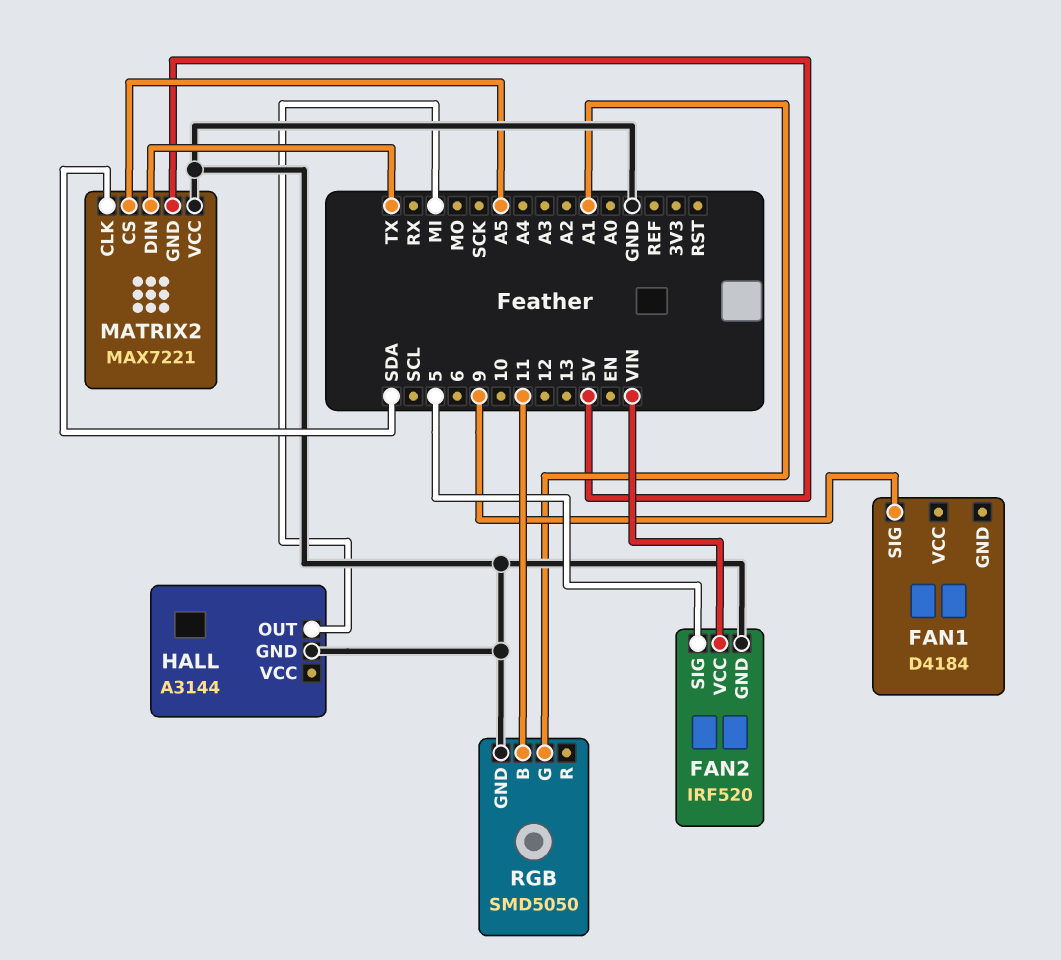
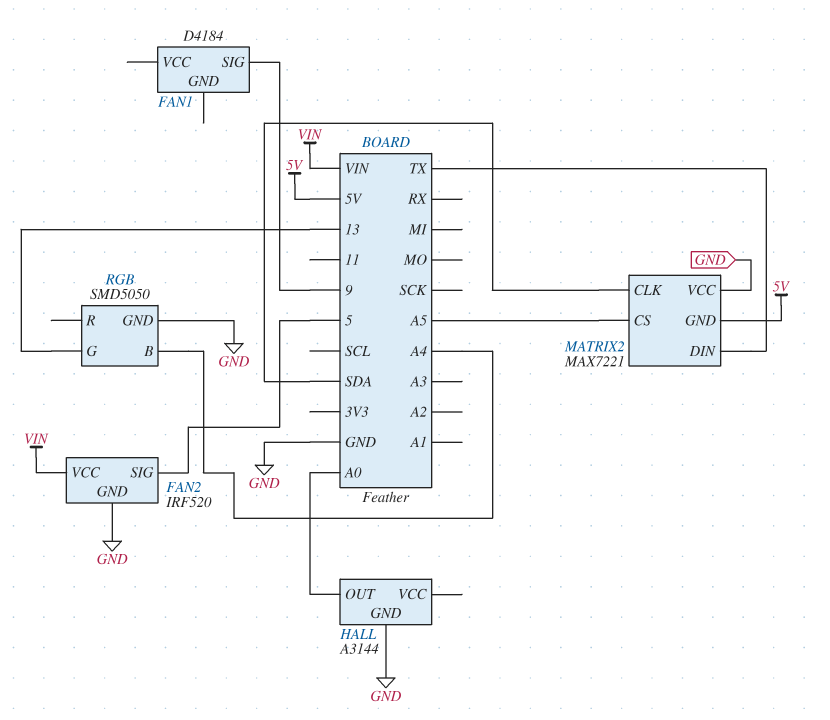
HALL pin OUT: MI -> A0
RGB pin B: 11 -> A4
RGB pin G: A1 -> 13

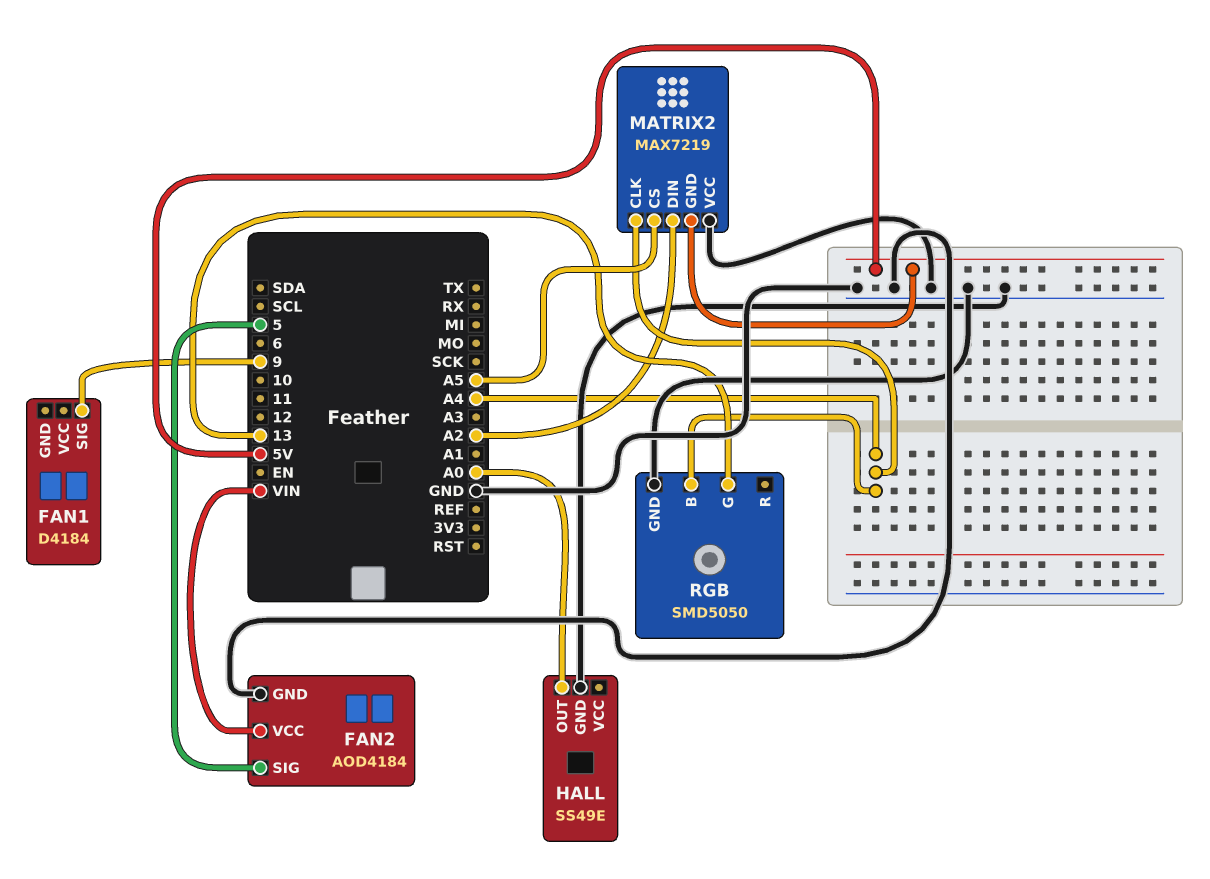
FAN2: IRF520 -> AOD4184
HALL: A3144 -> SS49E
MATRIX2: MAX7221 -> MAX7219
MATRIX2 pin CLK: SDA -> A4
MATRIX2 pin DIN: TX -> A2

